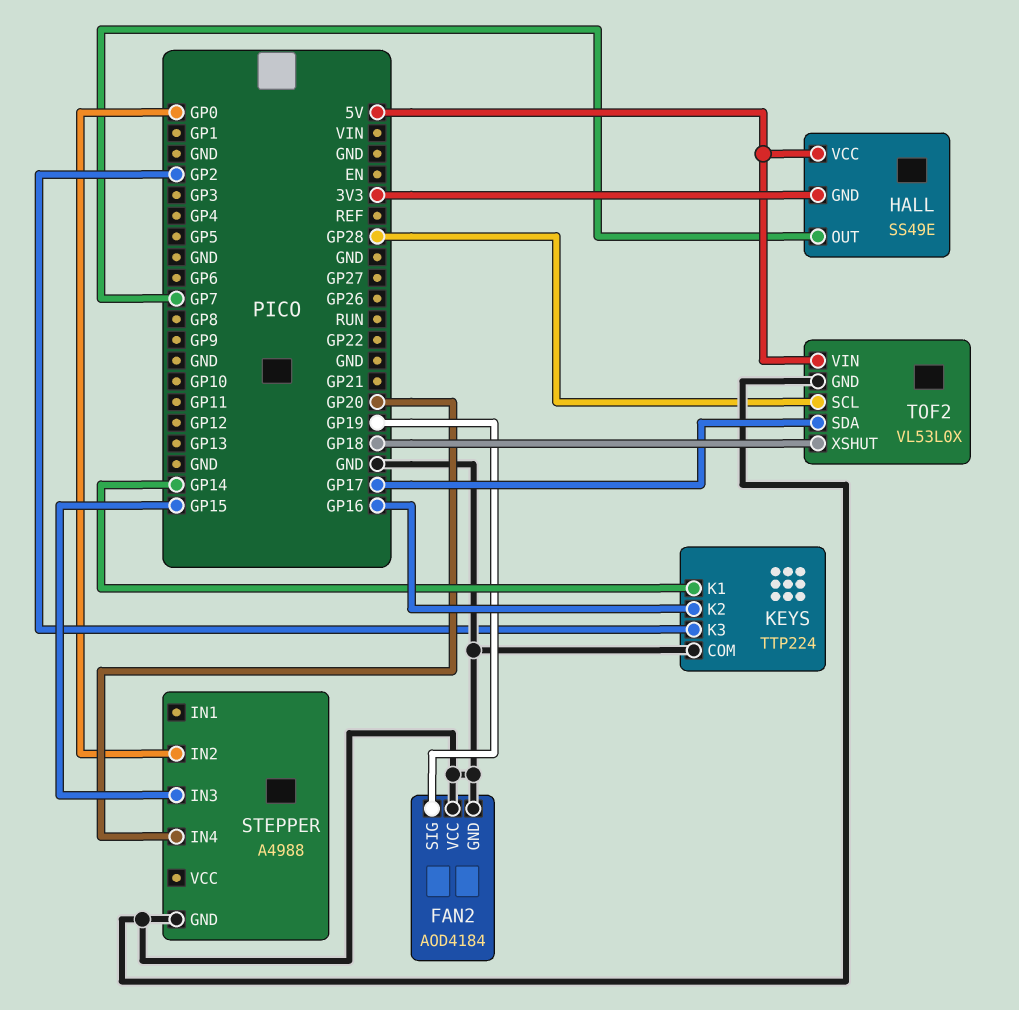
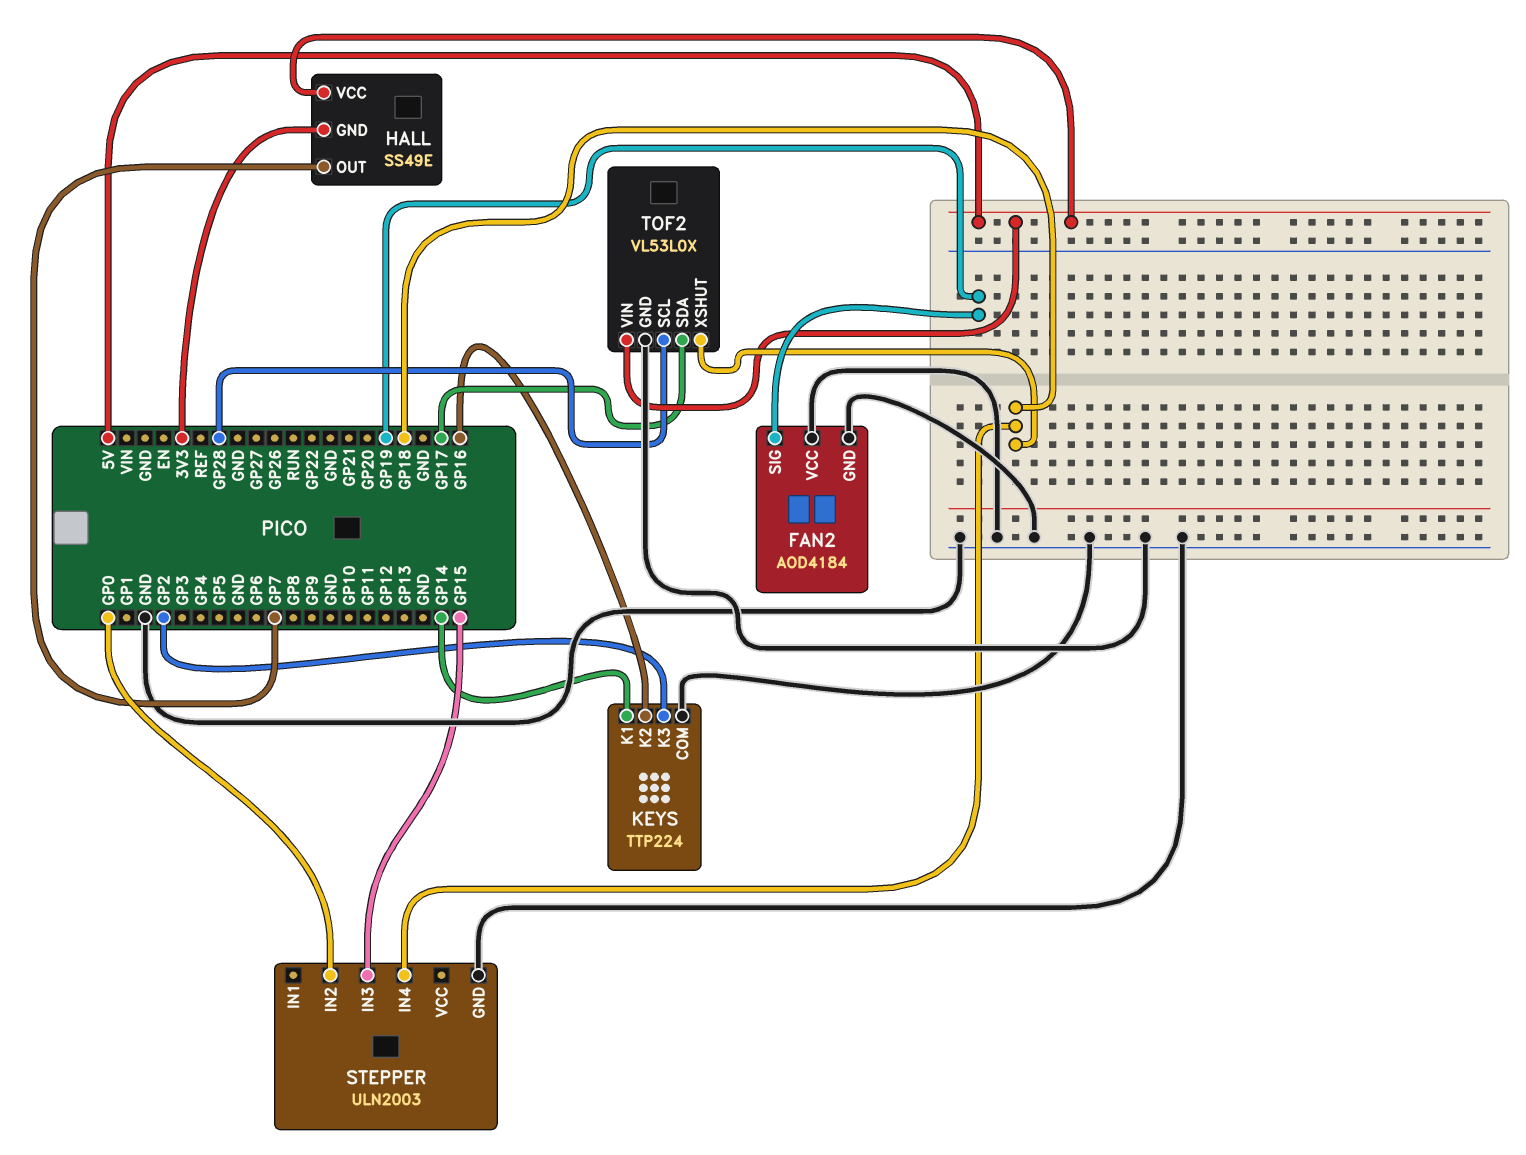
STEPPER: A4988 -> ULN2003
STEPPER pin IN4: GP20 -> GP18

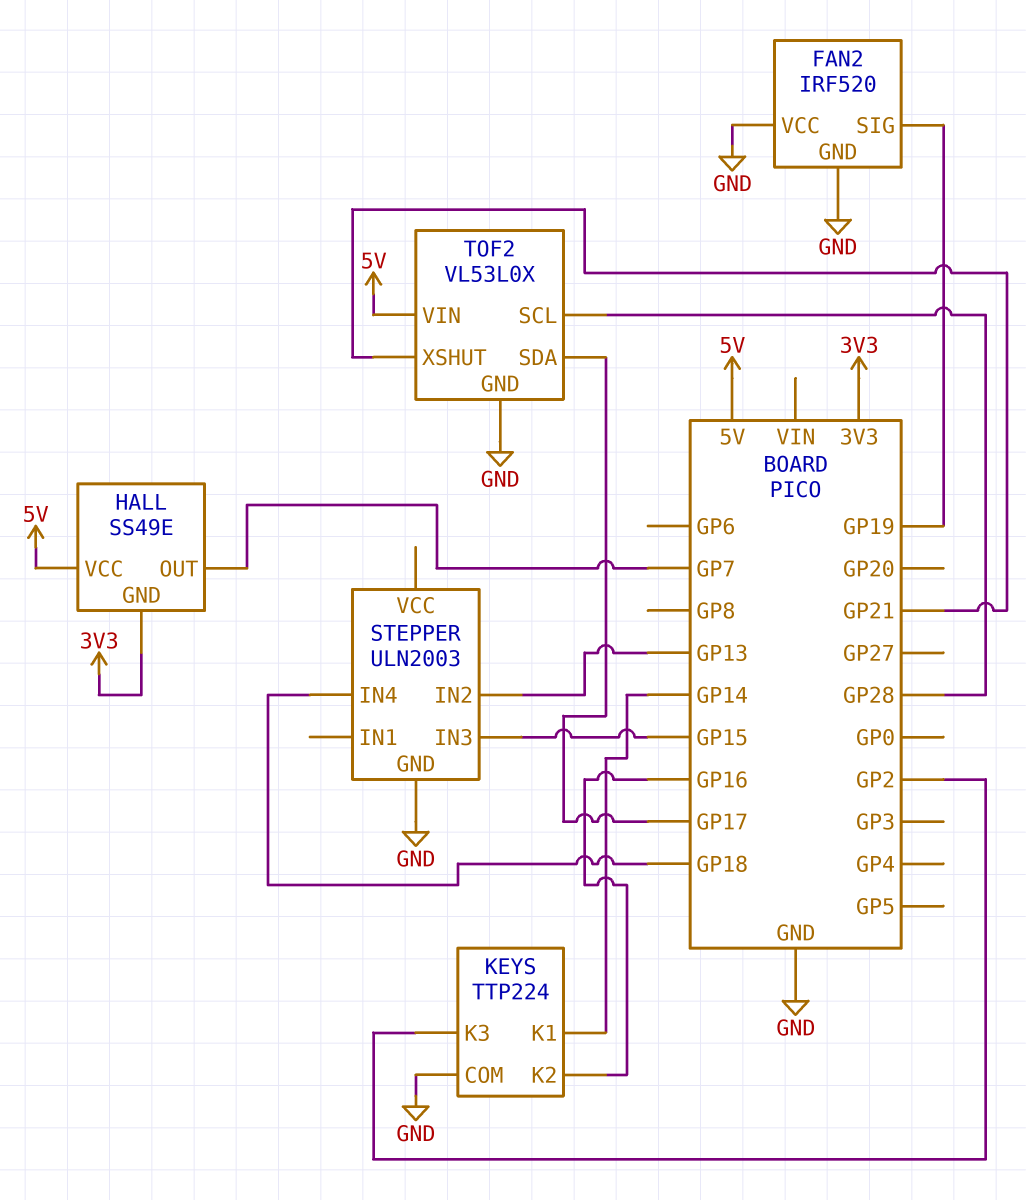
FAN2: AOD4184 -> IRF520
STEPPER pin IN2: GP0 -> GP13
TOF2 pin XSHUT: GP18 -> GP21

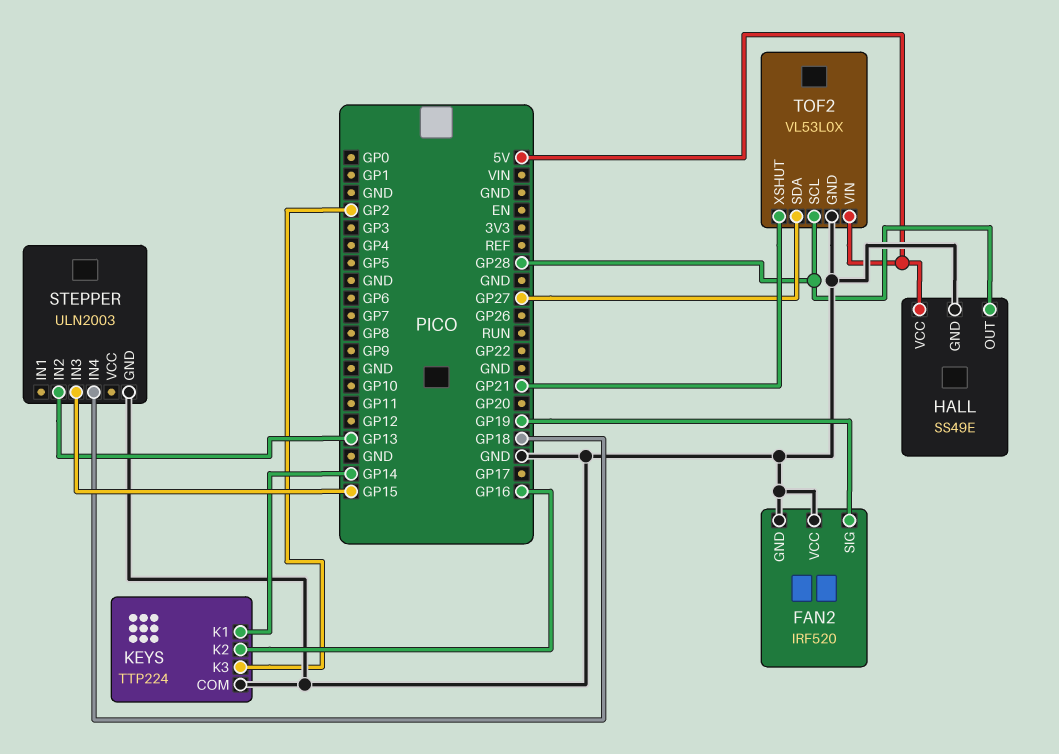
HALL pin GND: 3V3 -> GND
HALL pin OUT: GP7 -> GP28
TOF2 pin SDA: GP17 -> GP27

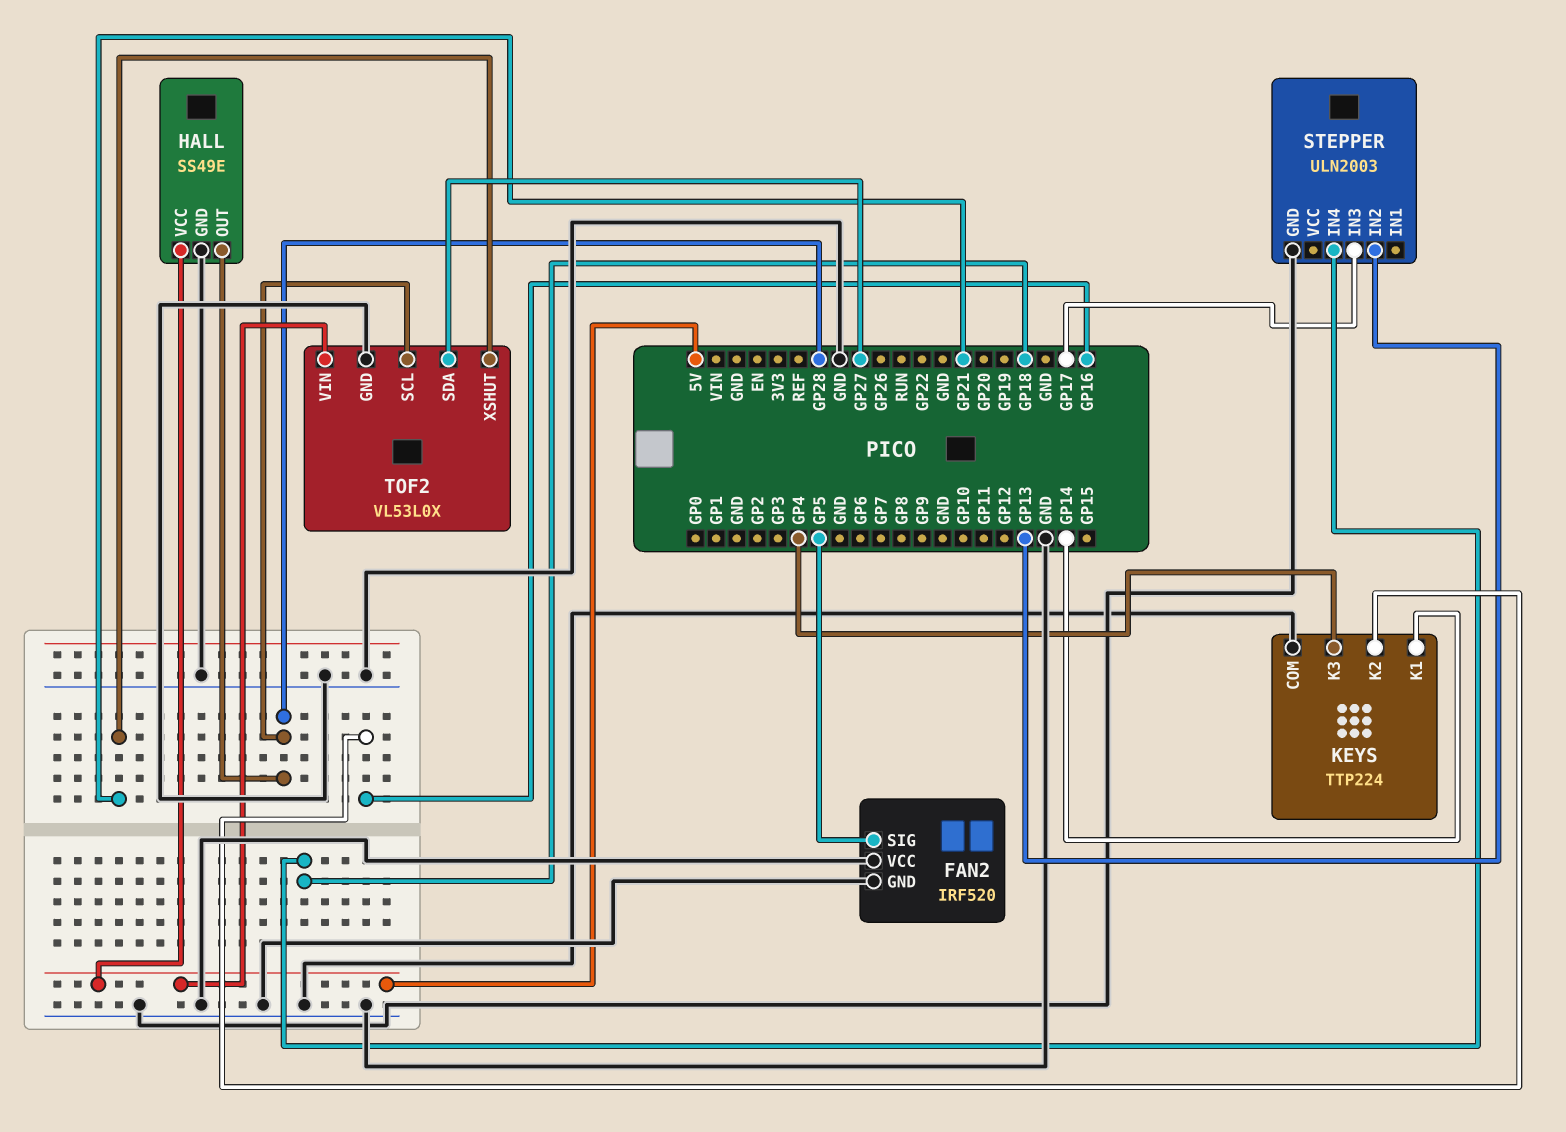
FAN2 pin SIG: GP19 -> GP5
KEYS pin K3: GP2 -> GP4
STEPPER pin IN3: GP15 -> GP17

